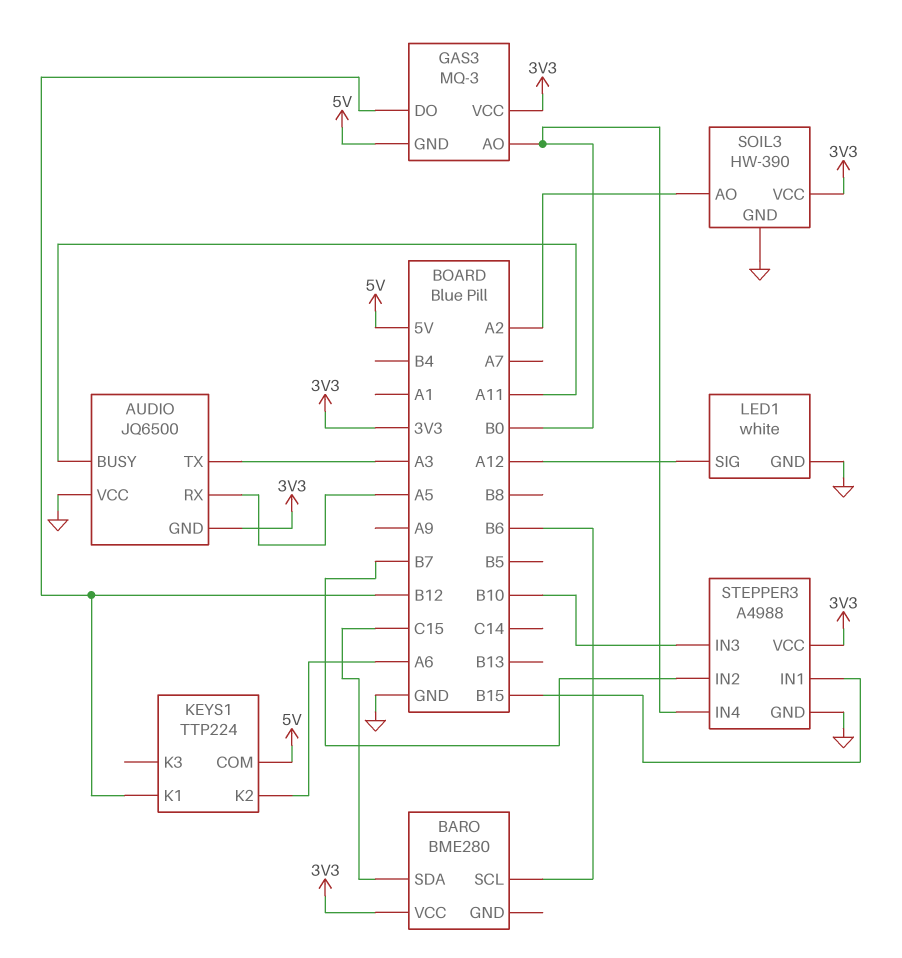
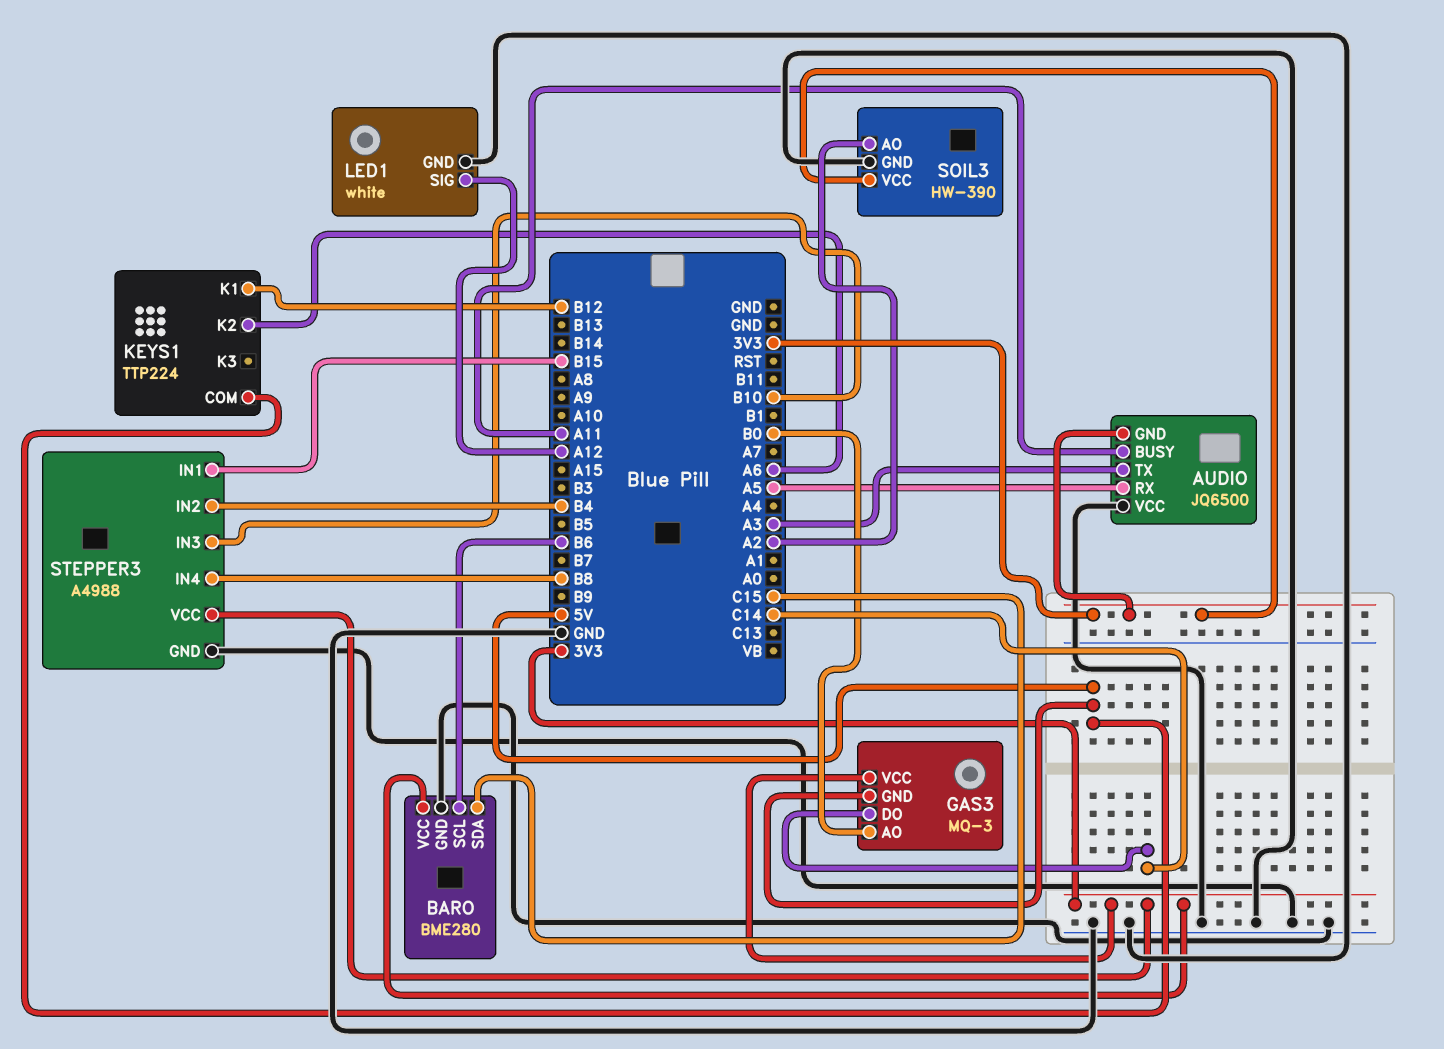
BARO pin GND: none -> GND
GAS3 pin DO: B12 -> C14
STEPPER3 pin IN2: B7 -> B4
STEPPER3 pin IN4: B0 -> B8

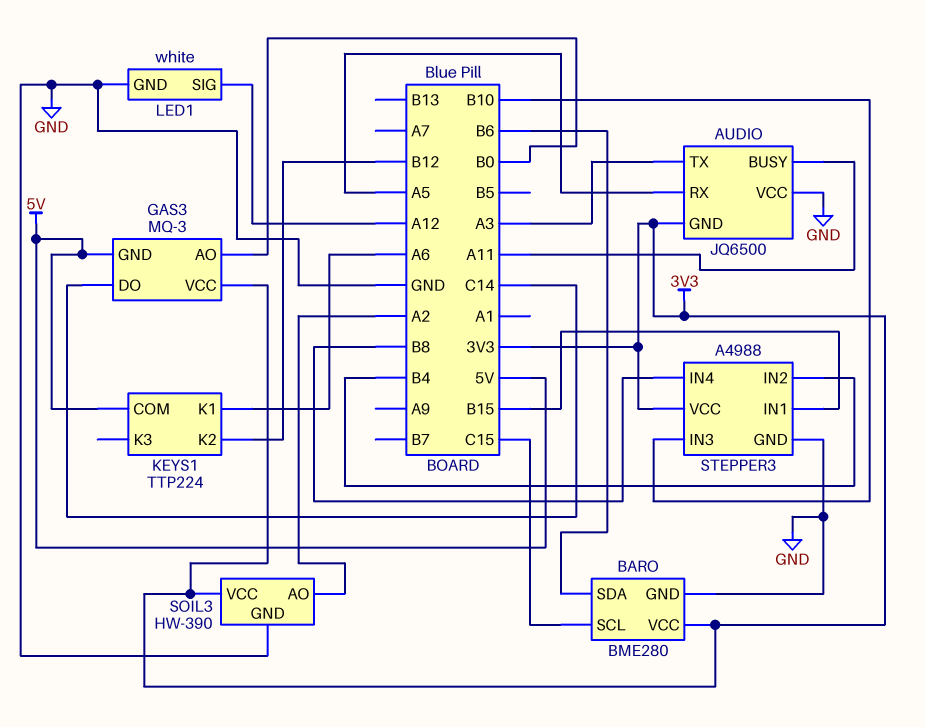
BARO pin SCL: B6 -> C15
BARO pin SDA: C15 -> B6
KEYS1 pin K1: B12 -> A6
KEYS1 pin K2: A6 -> B12

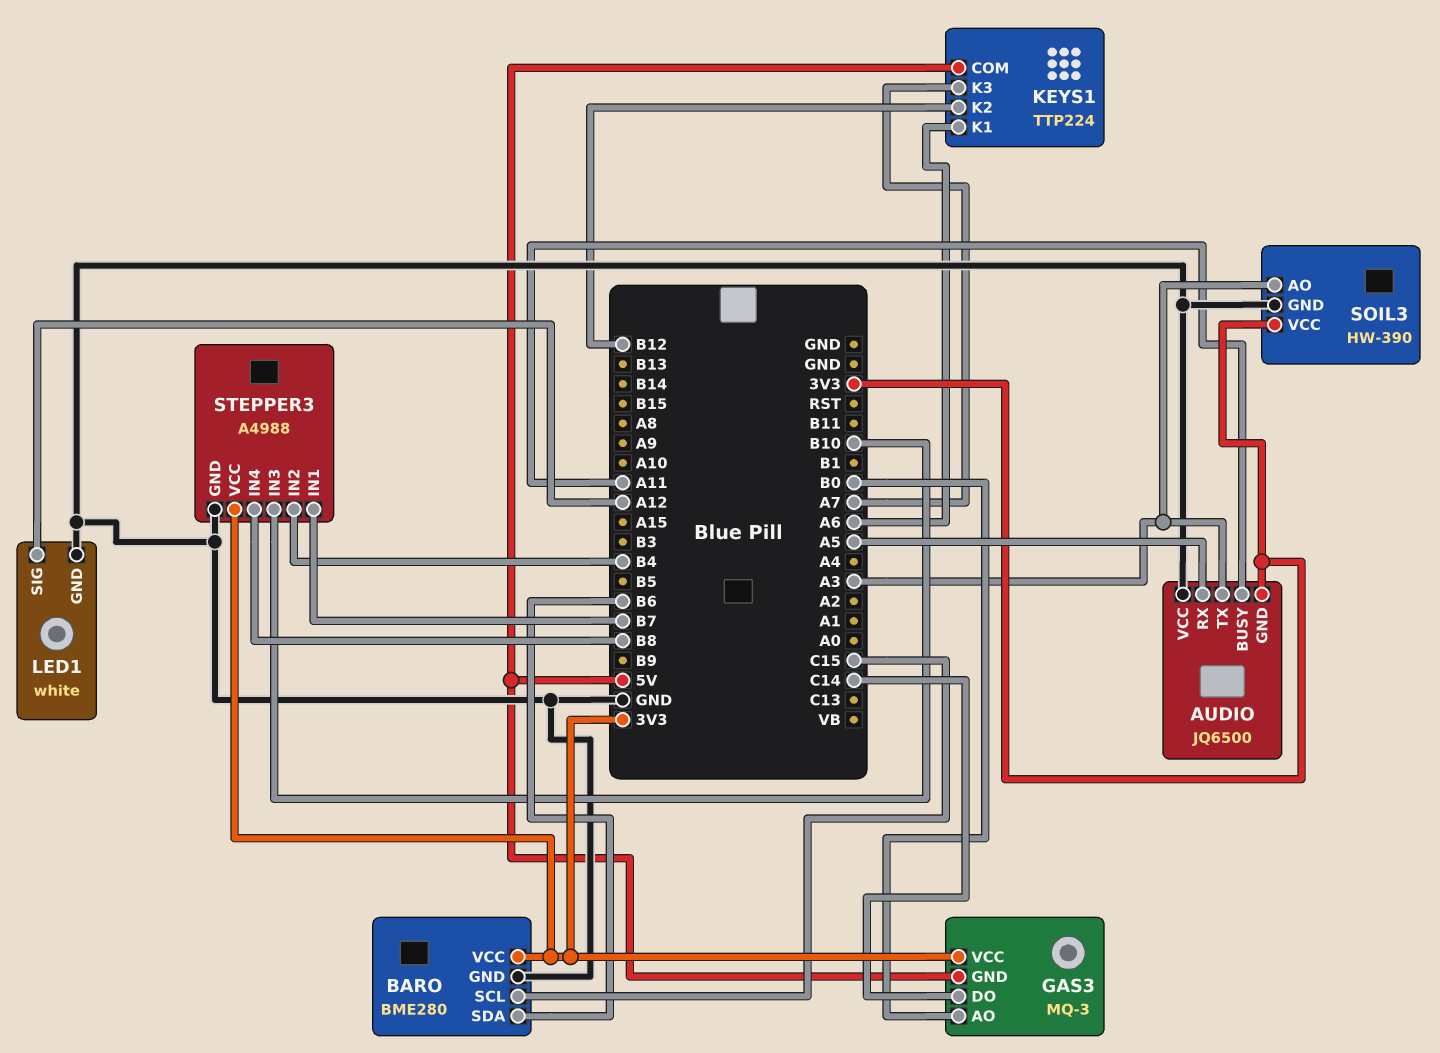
KEYS1 pin K3: none -> A7
SOIL3 pin AO: A2 -> A3
STEPPER3 pin IN1: B15 -> B7

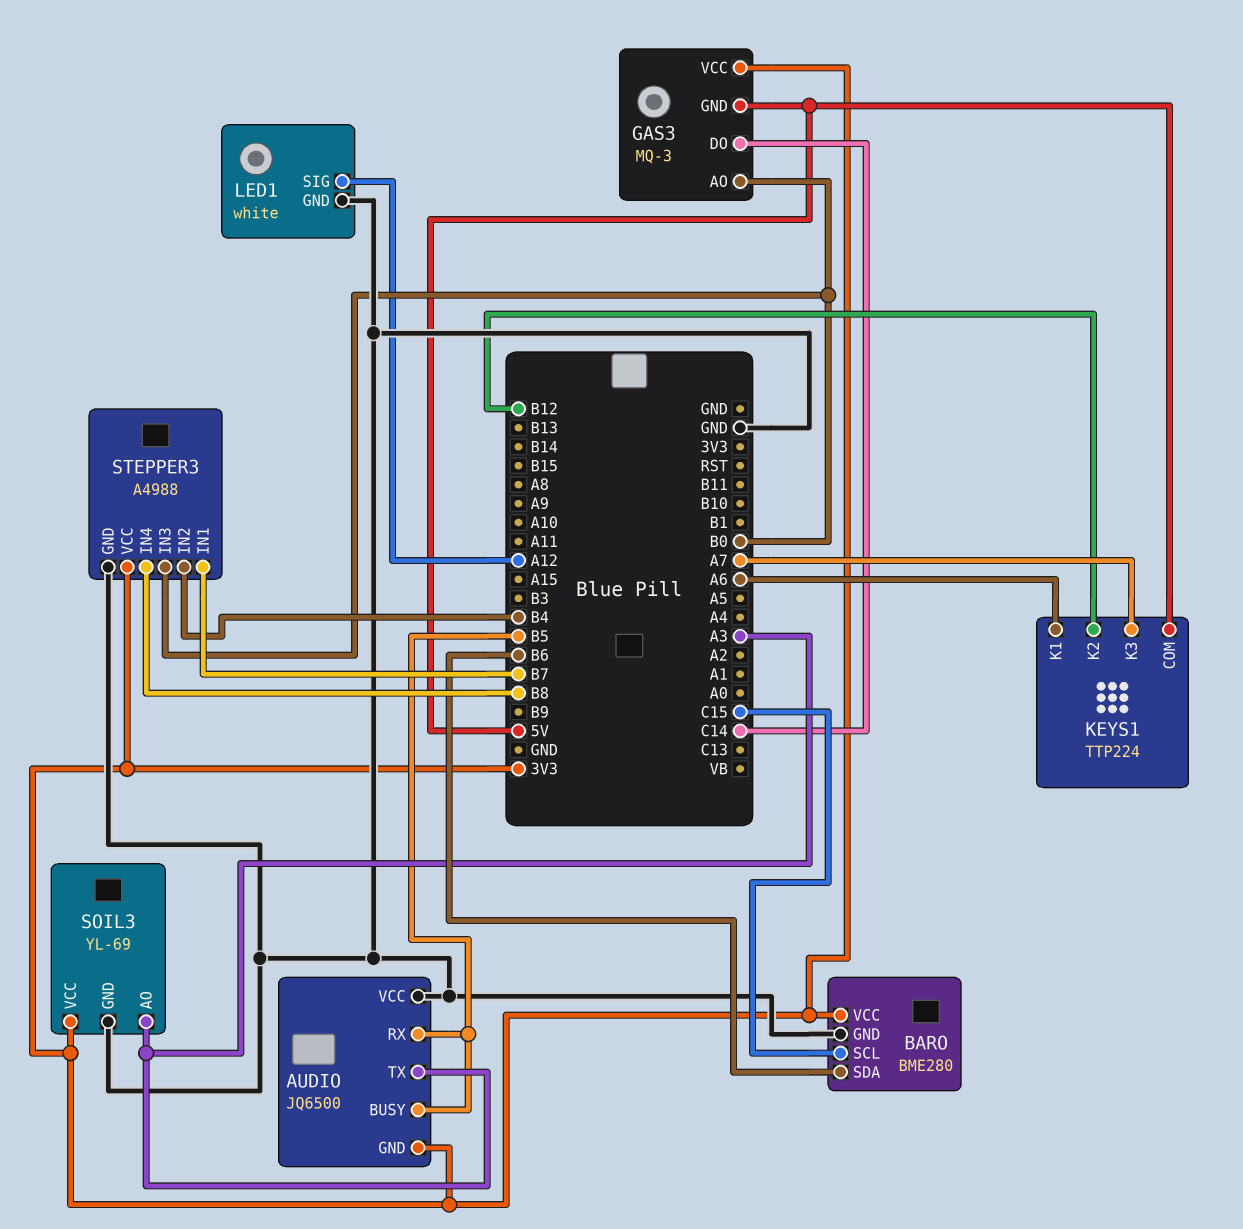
AUDIO pin BUSY: A11 -> B5
AUDIO pin RX: A5 -> B5
SOIL3: HW-390 -> YL-69
STEPPER3 pin IN3: B10 -> B0

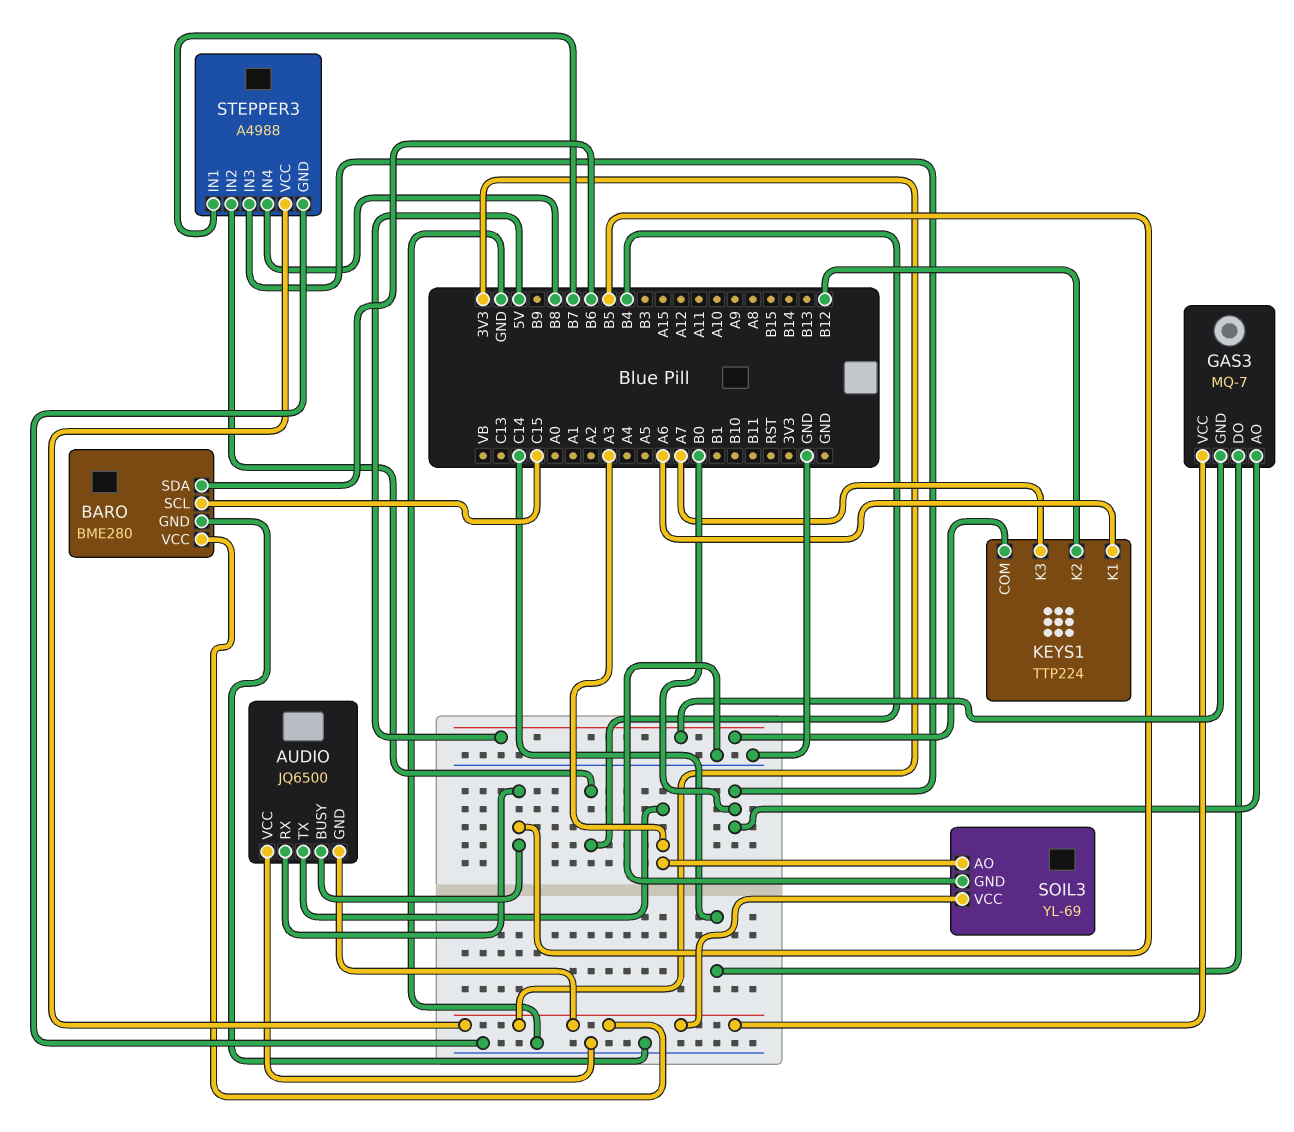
GAS3: MQ-3 -> MQ-7
LED1: white -> none
LED1 pin GND: GND -> none
LED1 pin SIG: A12 -> none

